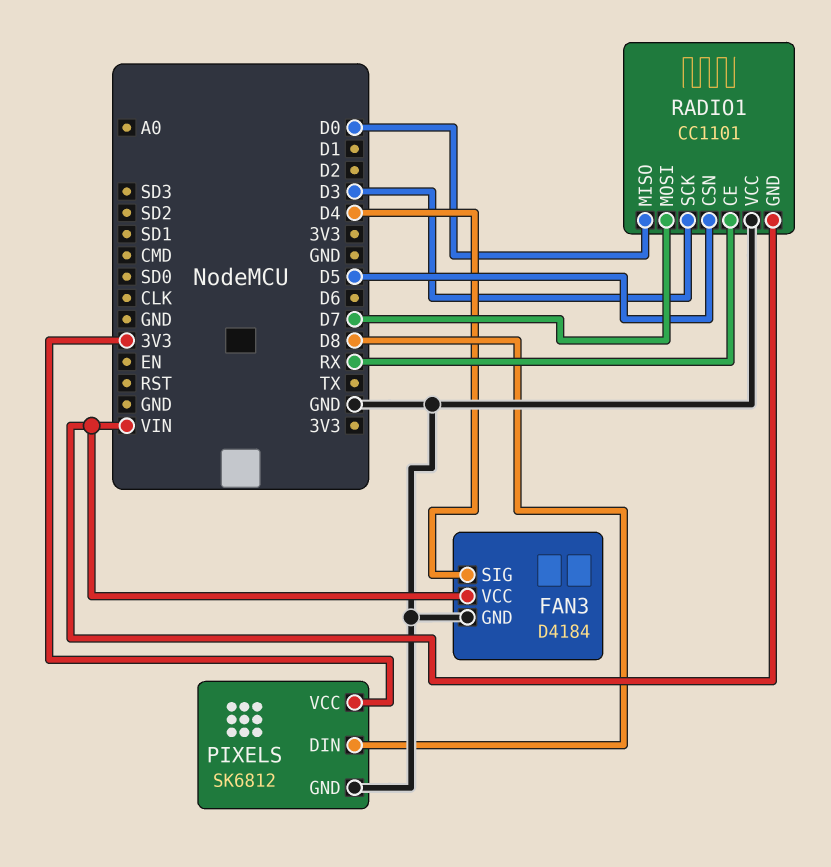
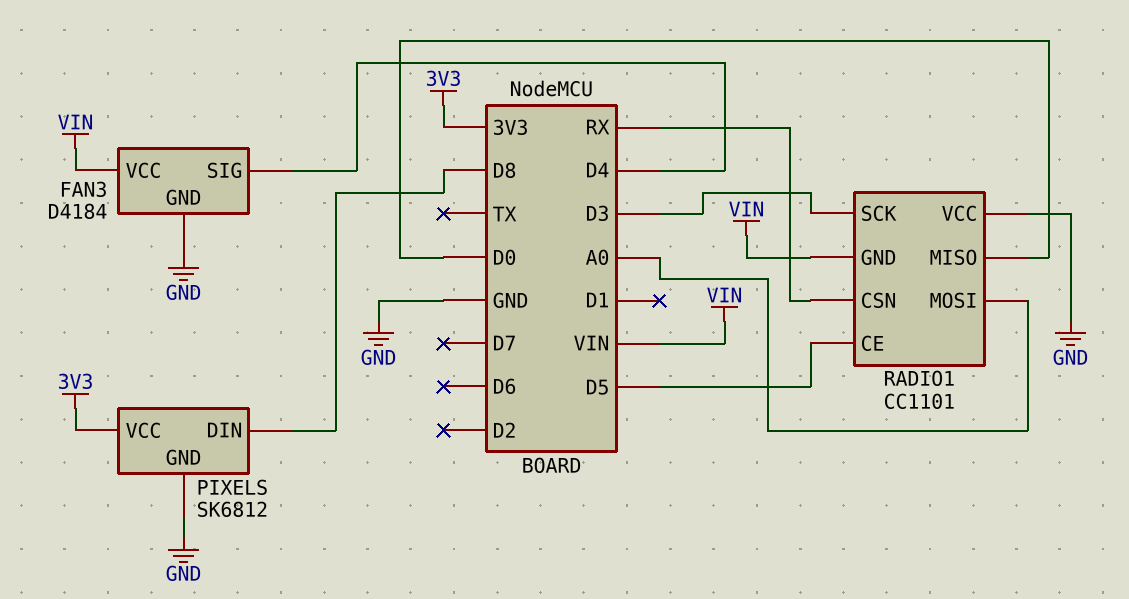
RADIO1 pin CE: RX -> D5
RADIO1 pin CSN: D5 -> RX
RADIO1 pin MOSI: D7 -> A0

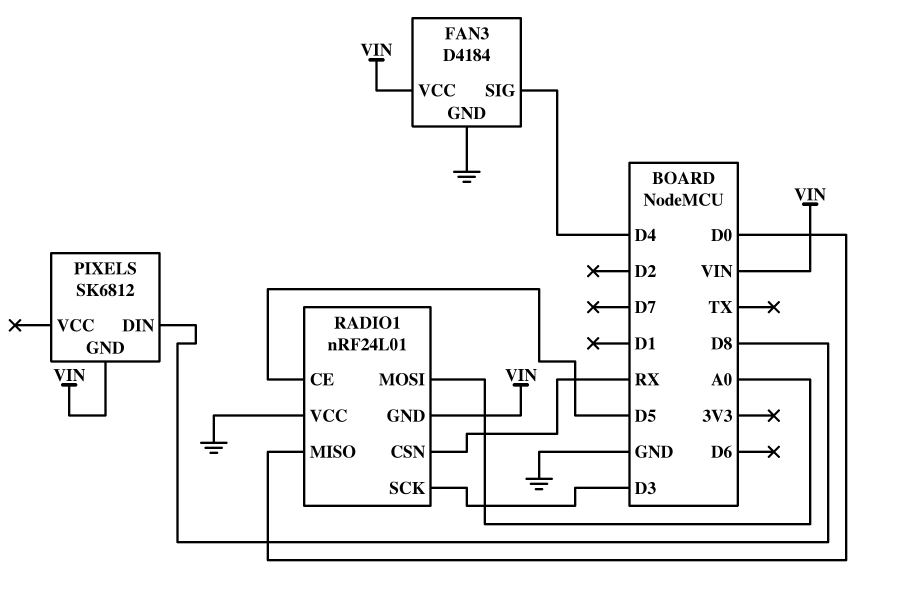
PIXELS pin GND: GND -> VIN
PIXELS pin VCC: 3V3 -> none
RADIO1: CC1101 -> nRF24L01

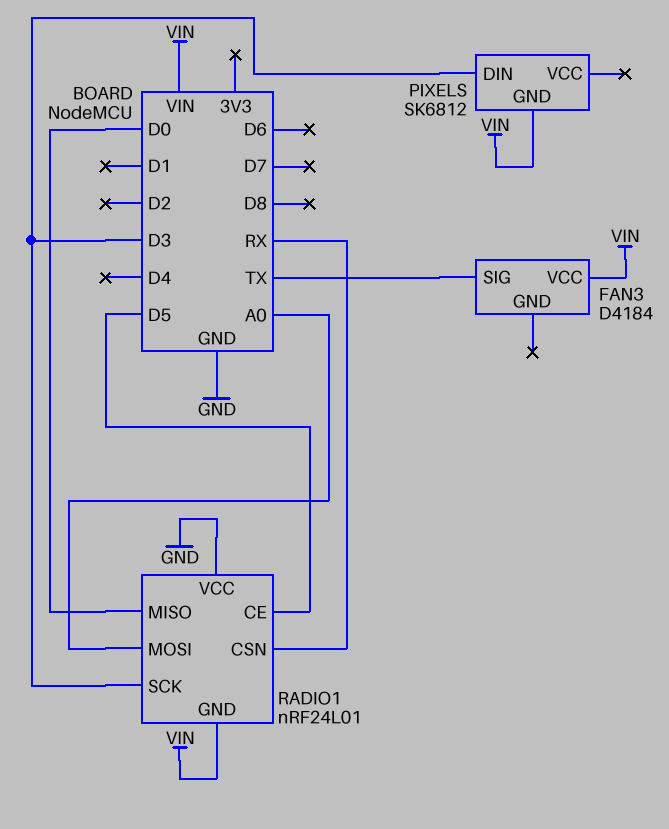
FAN3 pin GND: GND -> none
FAN3 pin SIG: D4 -> TX
PIXELS pin DIN: D8 -> D3

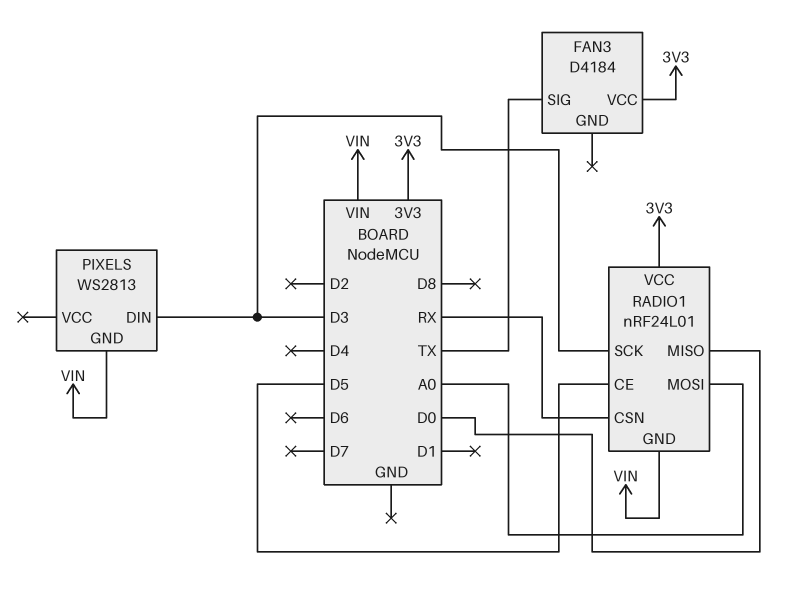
FAN3 pin VCC: VIN -> 3V3
PIXELS: SK6812 -> WS2813
RADIO1 pin VCC: GND -> 3V3

